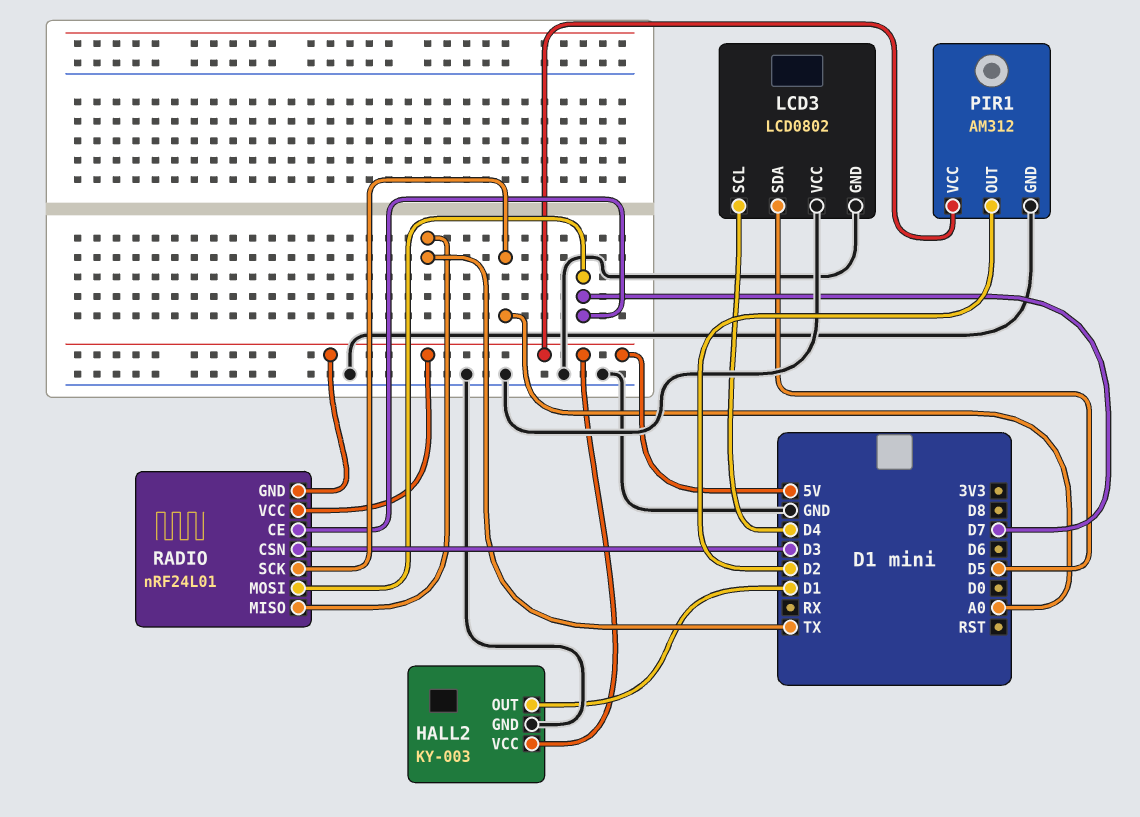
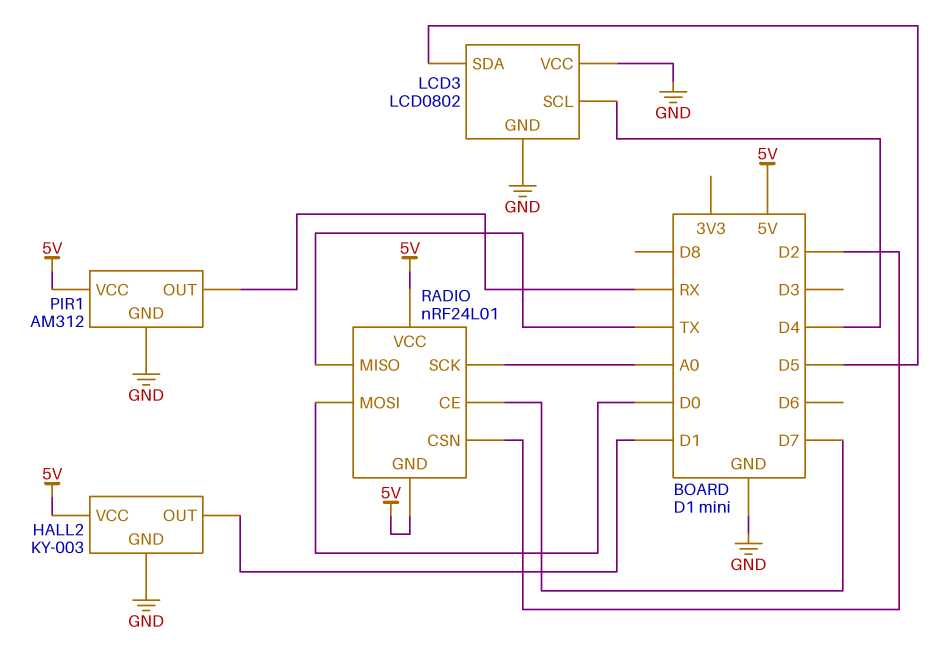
PIR1 pin OUT: D2 -> RX
RADIO pin CSN: D3 -> D2
RADIO pin MOSI: D7 -> D0

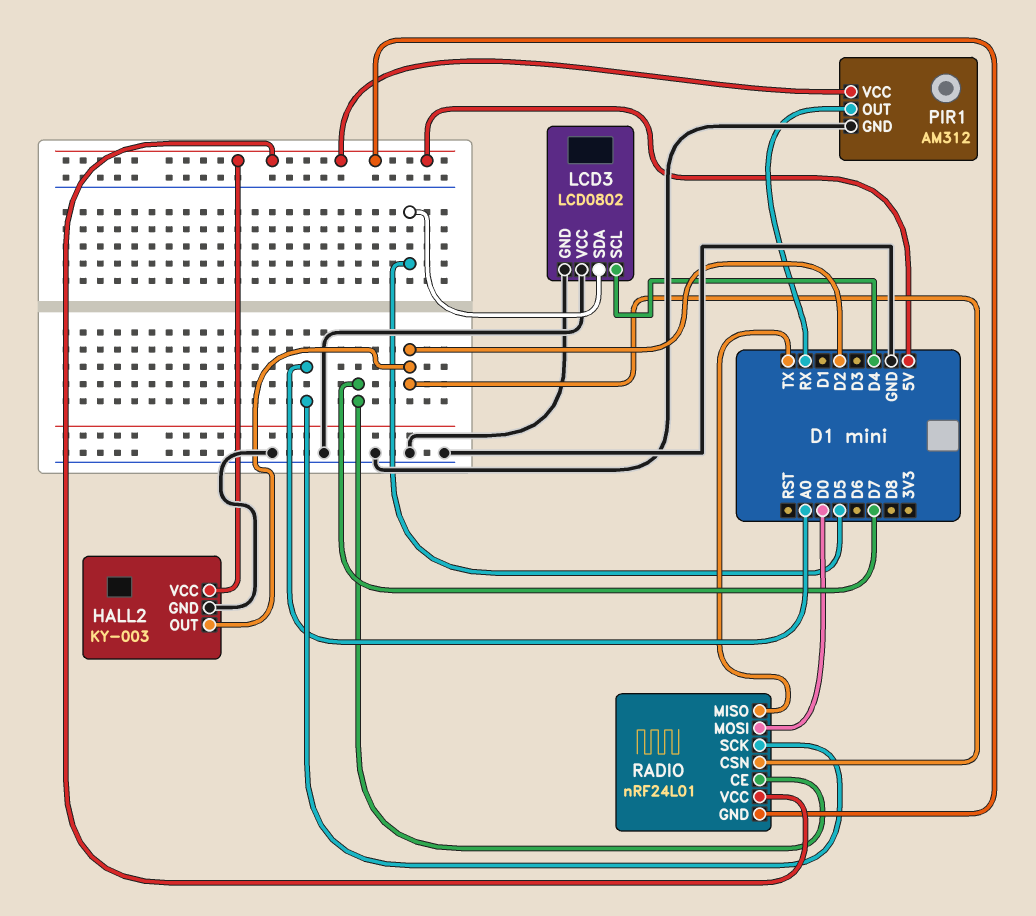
HALL2 pin OUT: D1 -> D2

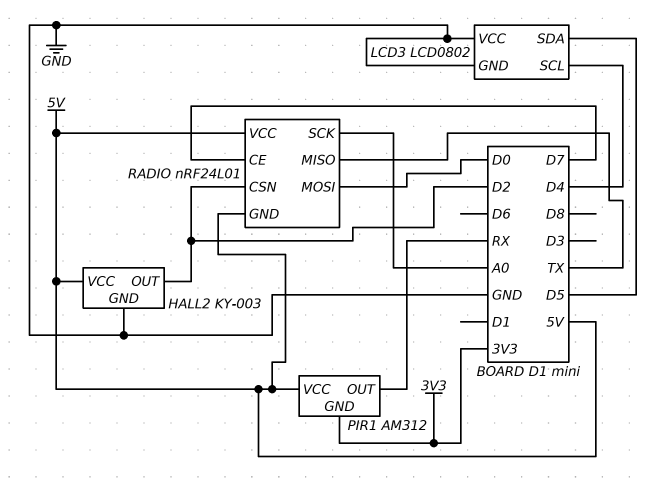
PIR1 pin GND: GND -> 3V3

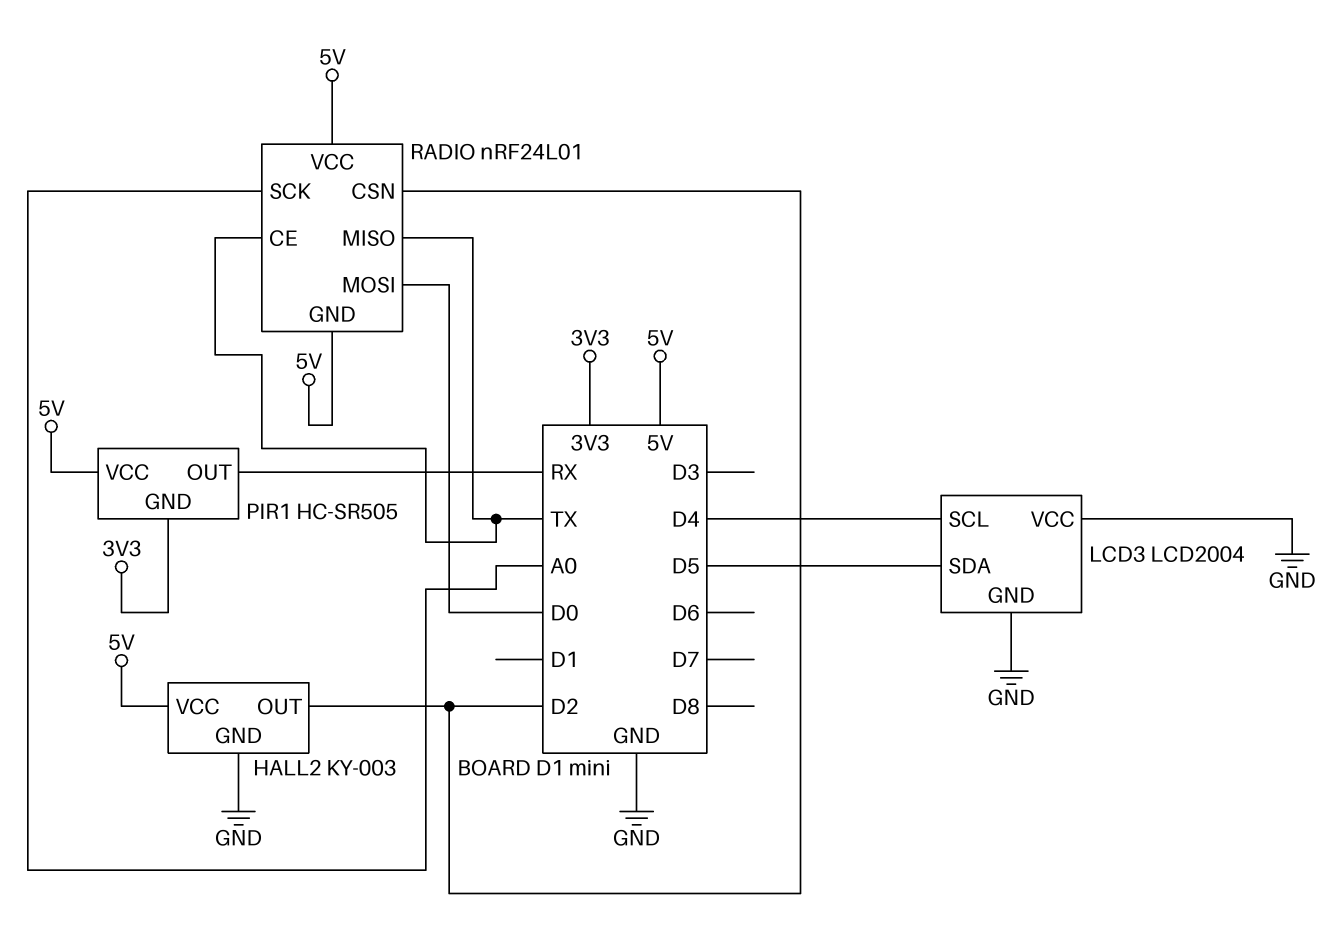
LCD3: LCD0802 -> LCD2004
PIR1: AM312 -> HC-SR505
RADIO pin CE: D7 -> TX

